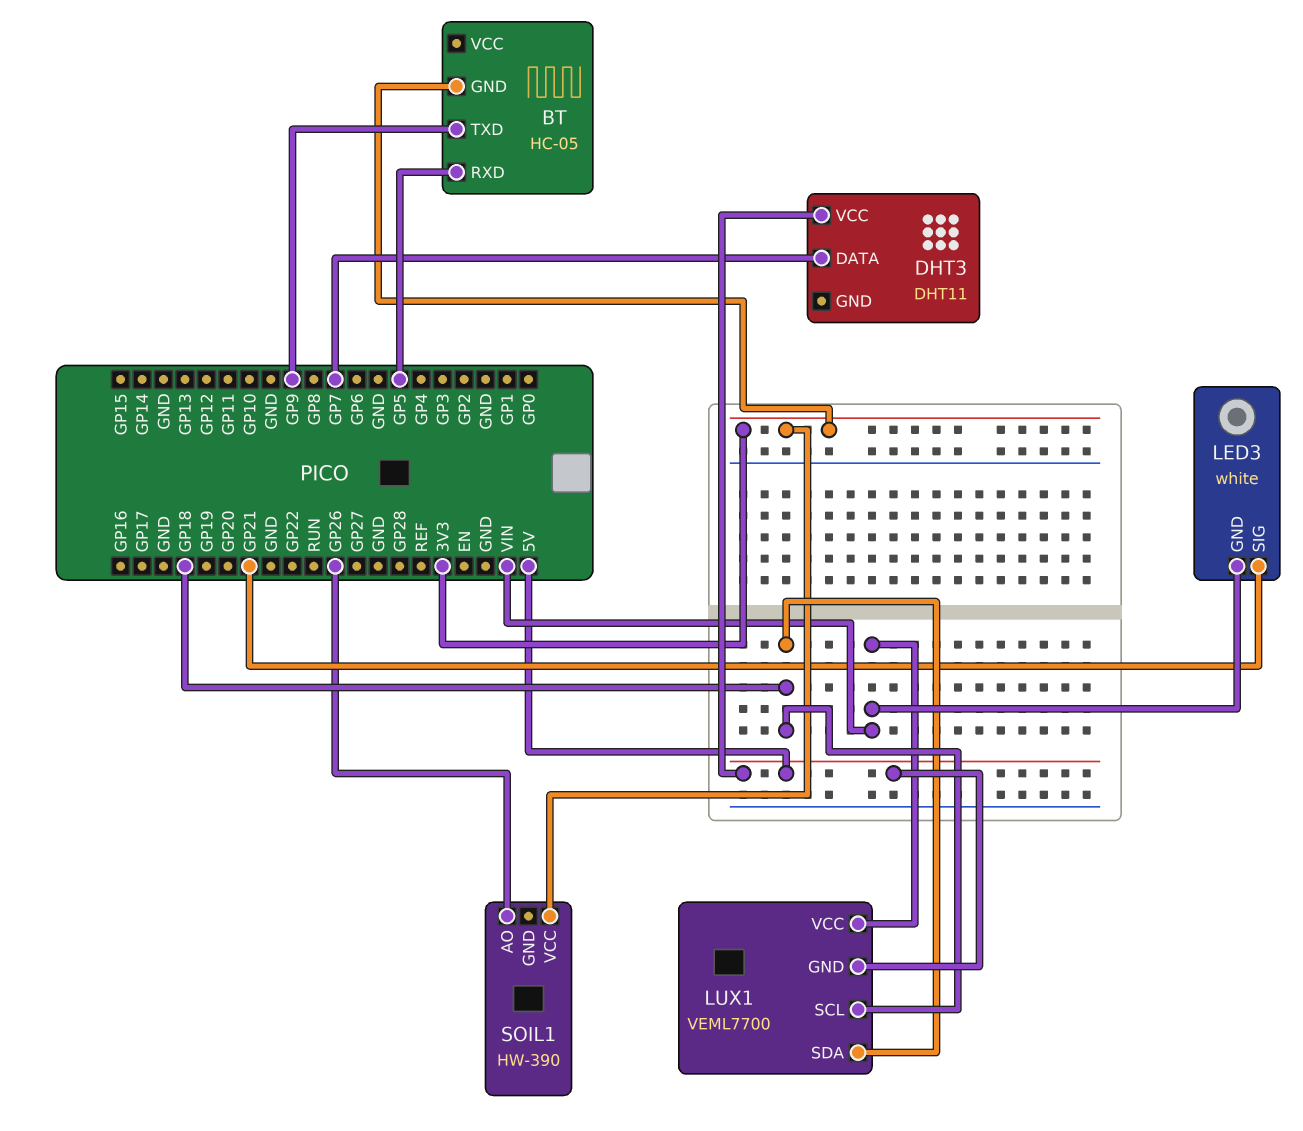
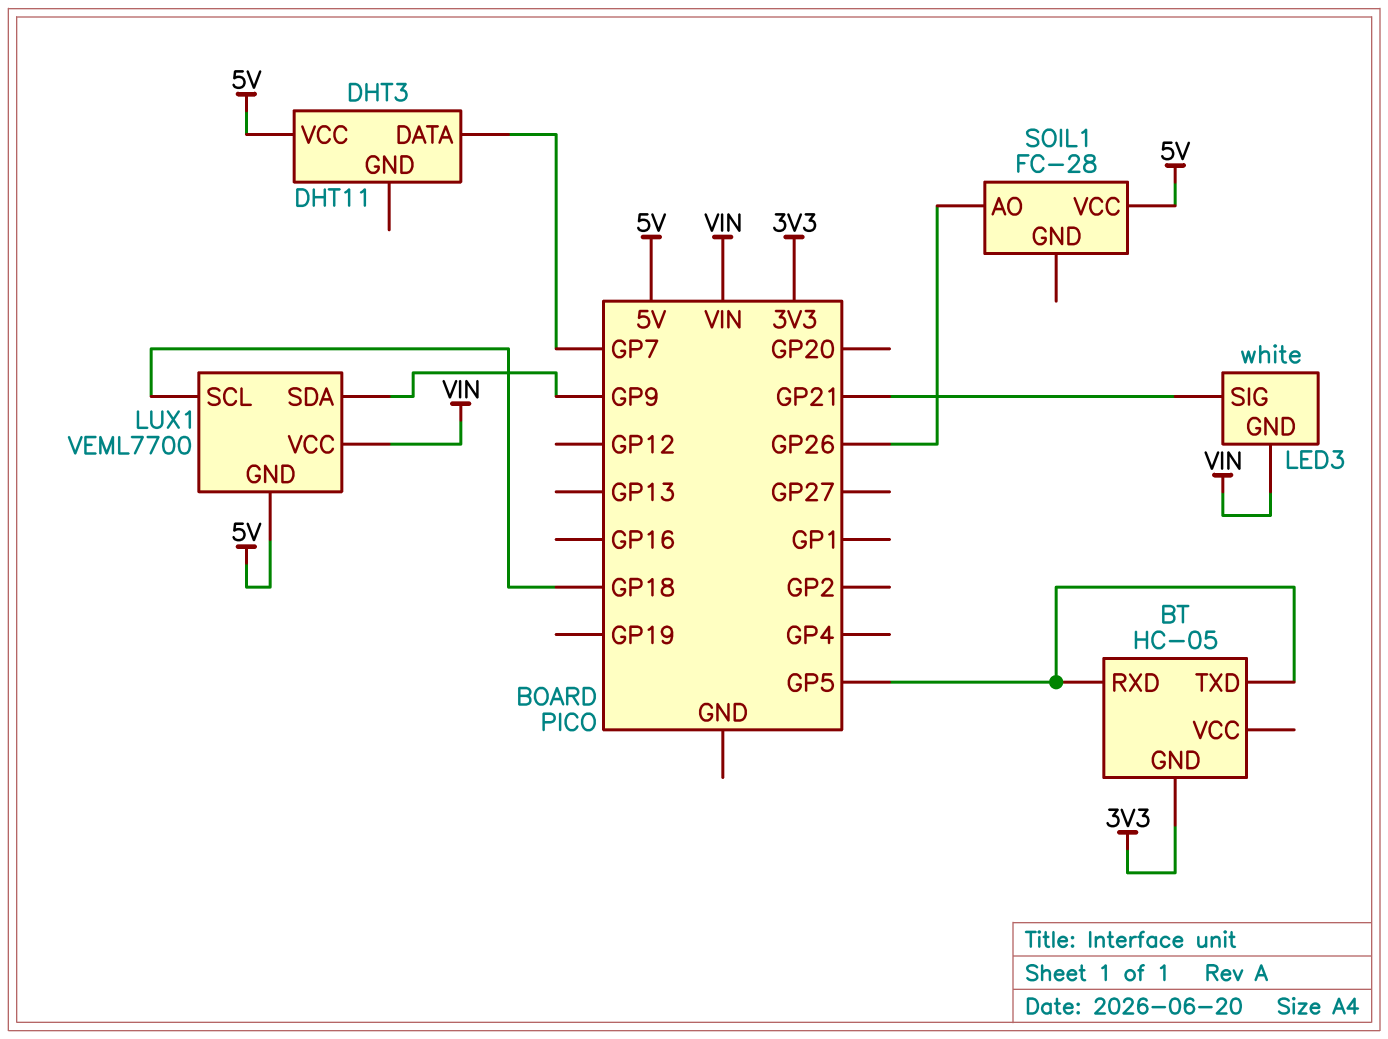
BT pin TXD: GP9 -> GP5
LUX1 pin SDA: GP18 -> GP9
SOIL1: HW-390 -> FC-28
SOIL1 pin VCC: 3V3 -> 5V

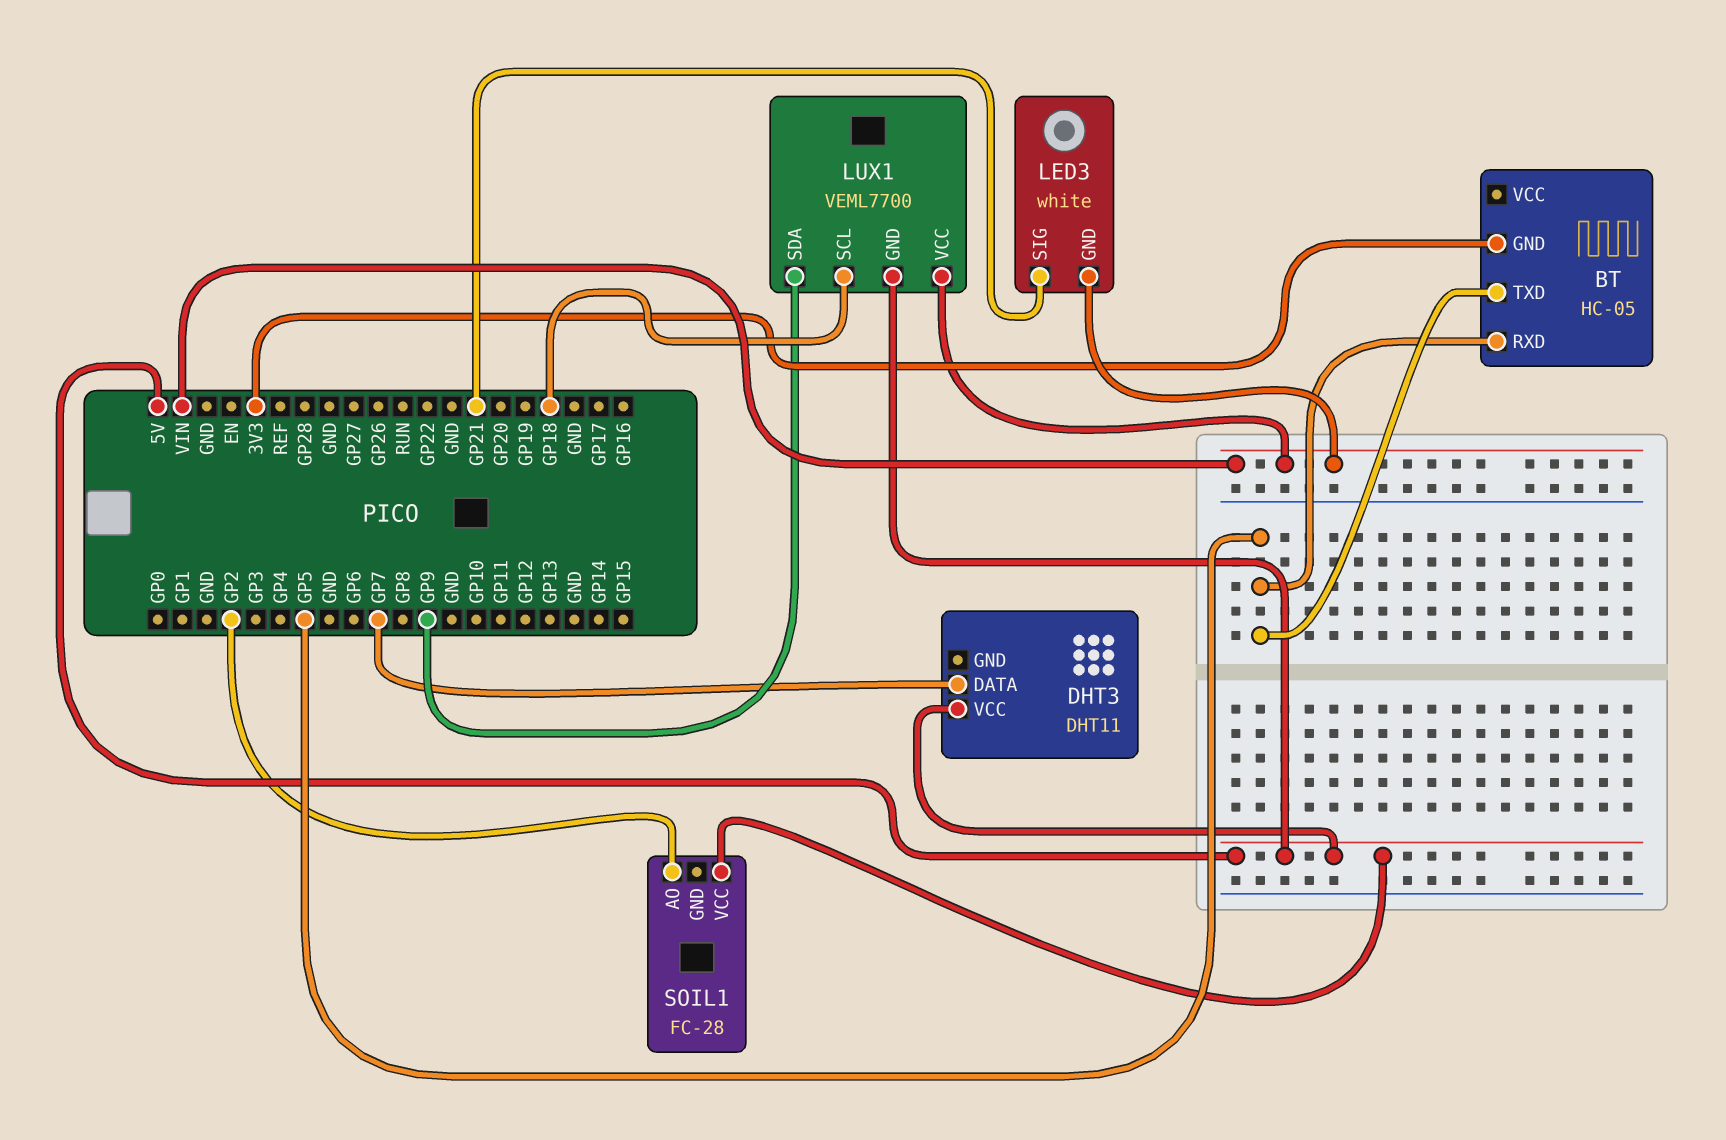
SOIL1 pin AO: GP26 -> GP2

